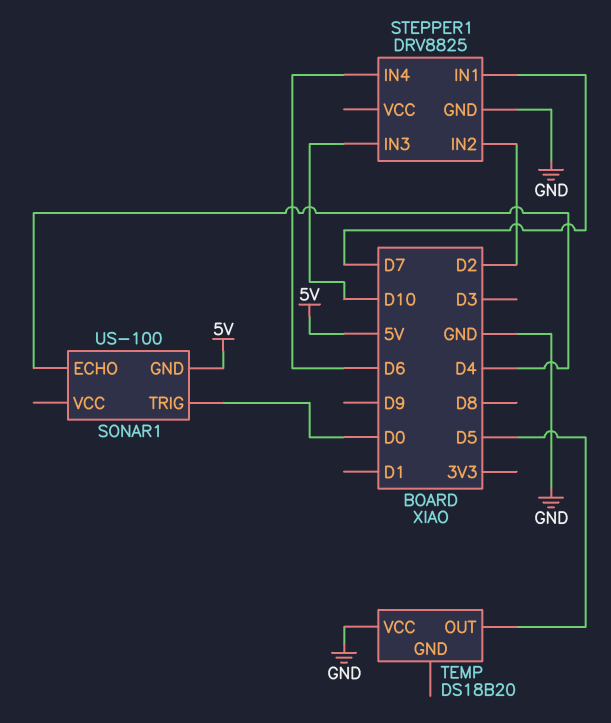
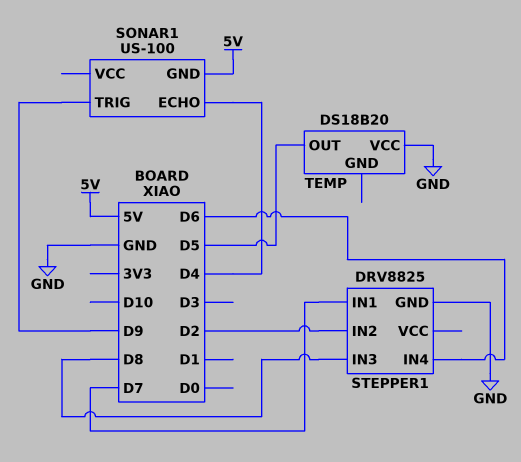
SONAR1 pin TRIG: D0 -> D9
STEPPER1 pin IN3: D10 -> D8

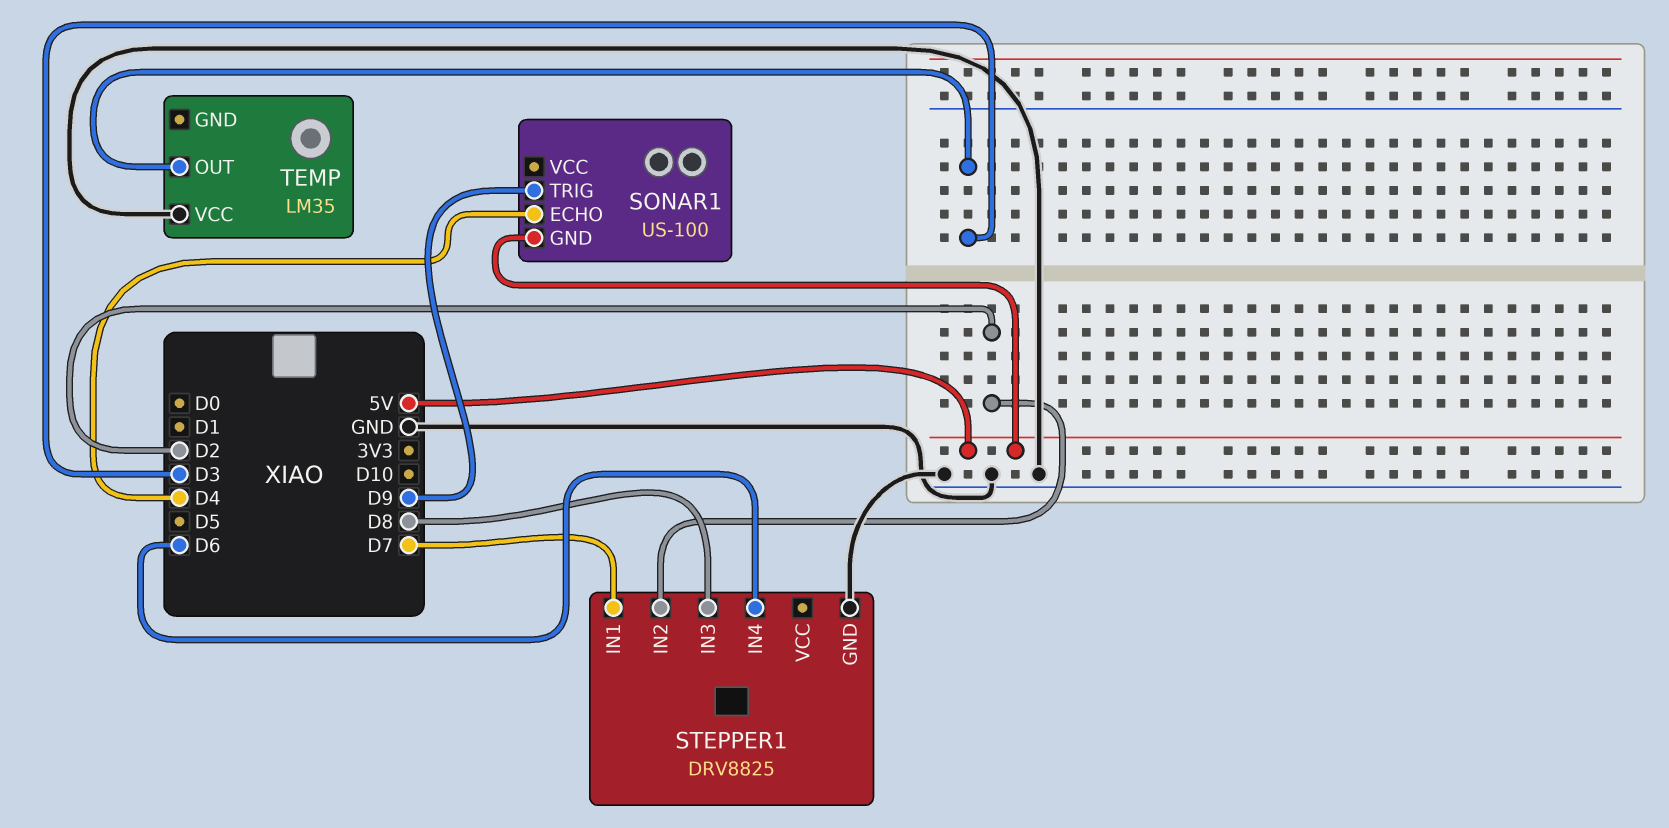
TEMP: DS18B20 -> LM35
TEMP pin OUT: D5 -> D3

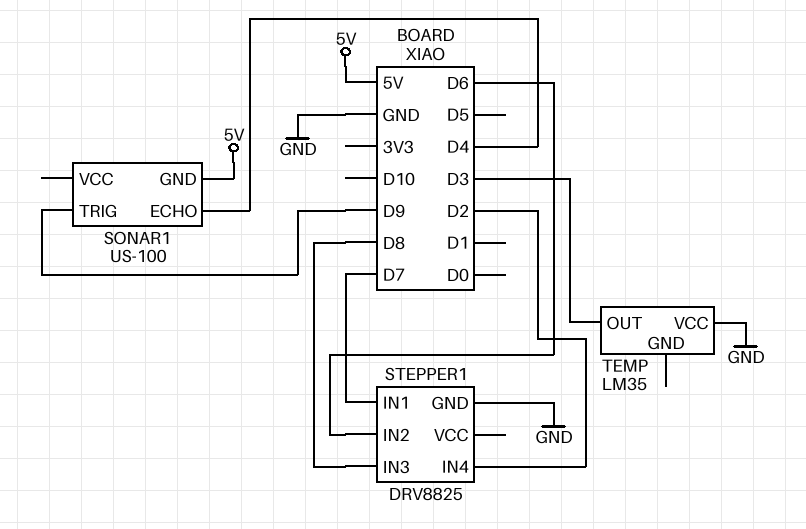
STEPPER1 pin IN2: D2 -> D6
STEPPER1 pin IN4: D6 -> D2

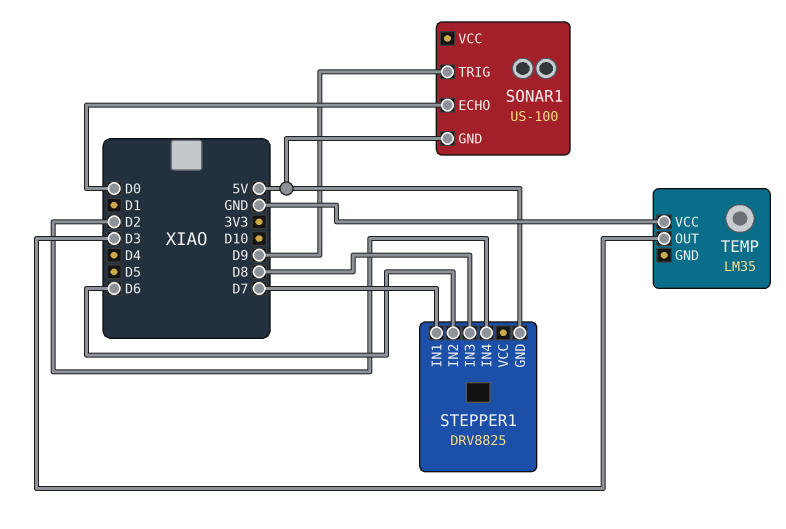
SONAR1 pin ECHO: D4 -> D0
STEPPER1 pin GND: GND -> 5V

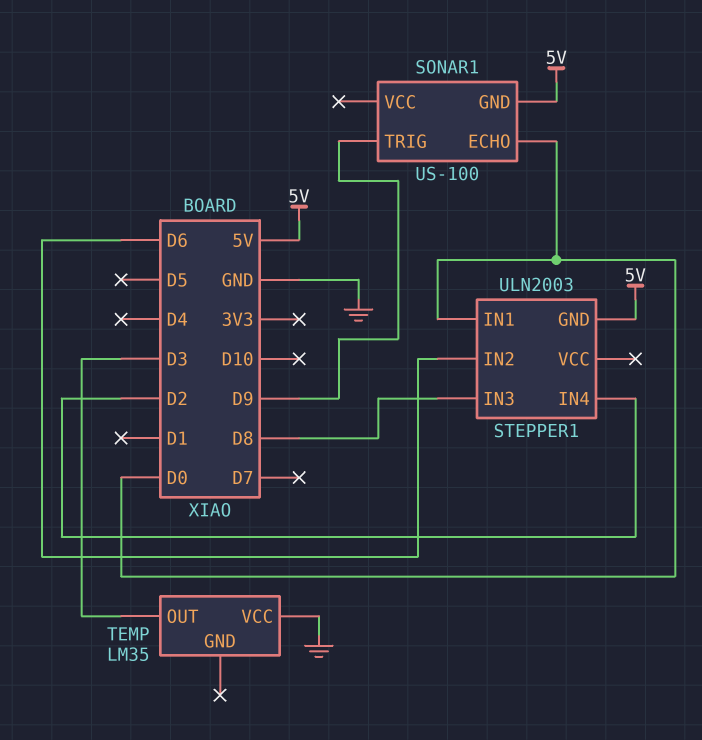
STEPPER1: DRV8825 -> ULN2003
STEPPER1 pin IN1: D7 -> D0

